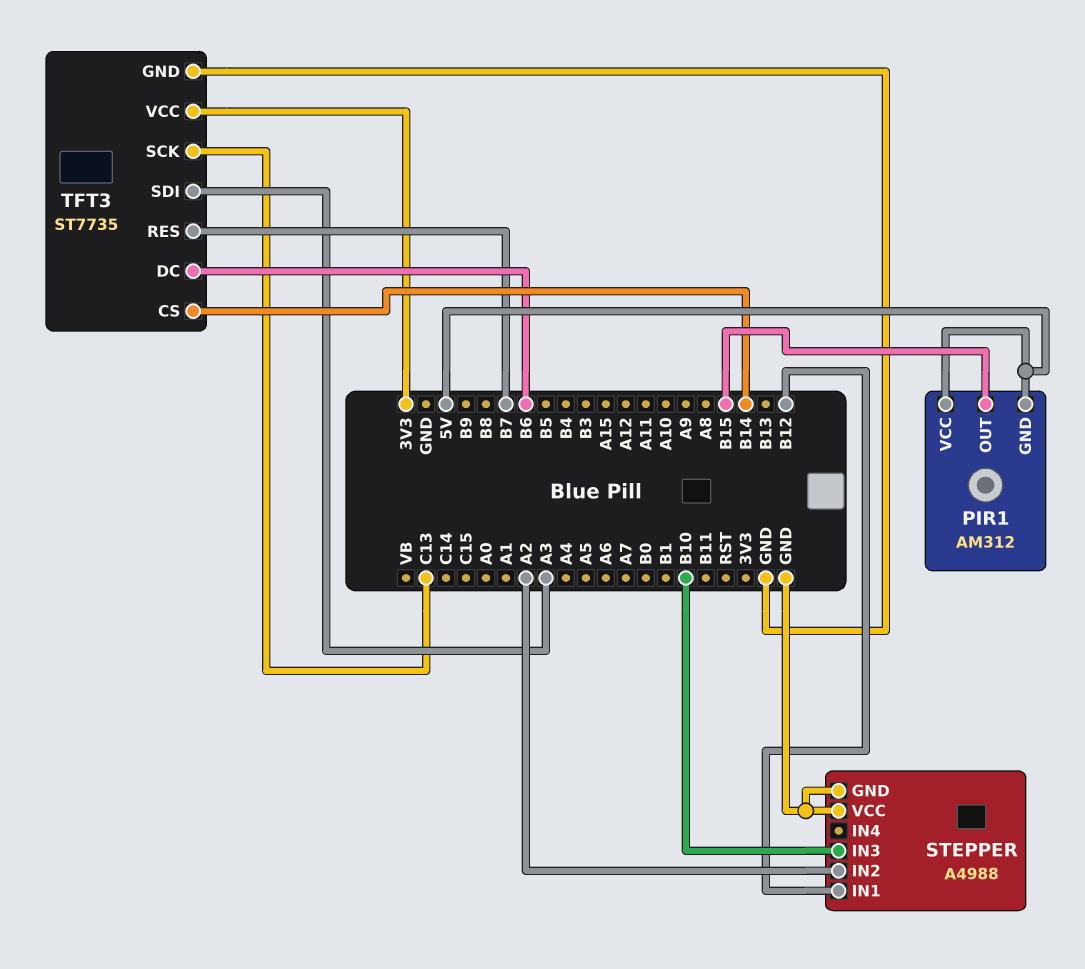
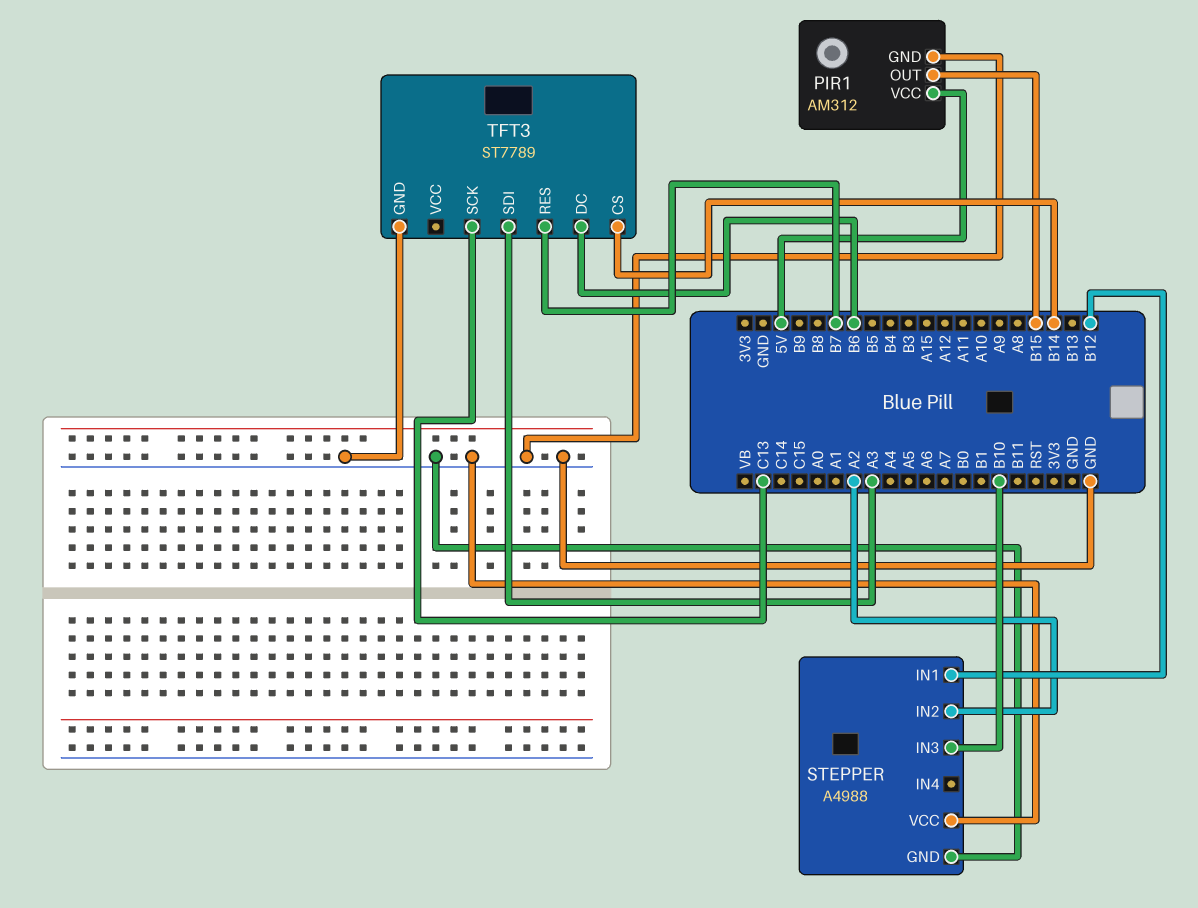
PIR1 pin GND: 5V -> GND
TFT3: ST7735 -> ST7789
TFT3 pin VCC: 3V3 -> none

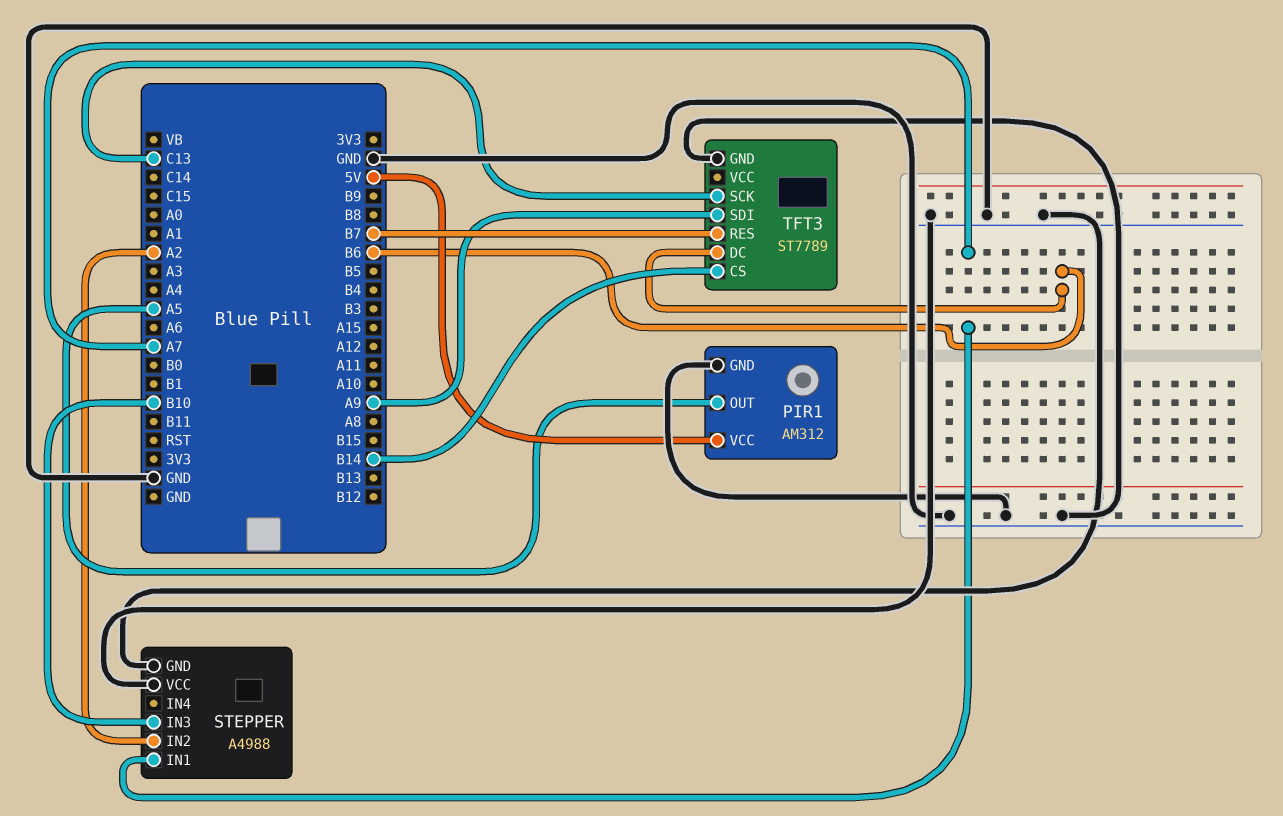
PIR1 pin OUT: B15 -> A5
STEPPER pin IN1: B12 -> A7
TFT3 pin SDI: A3 -> A9

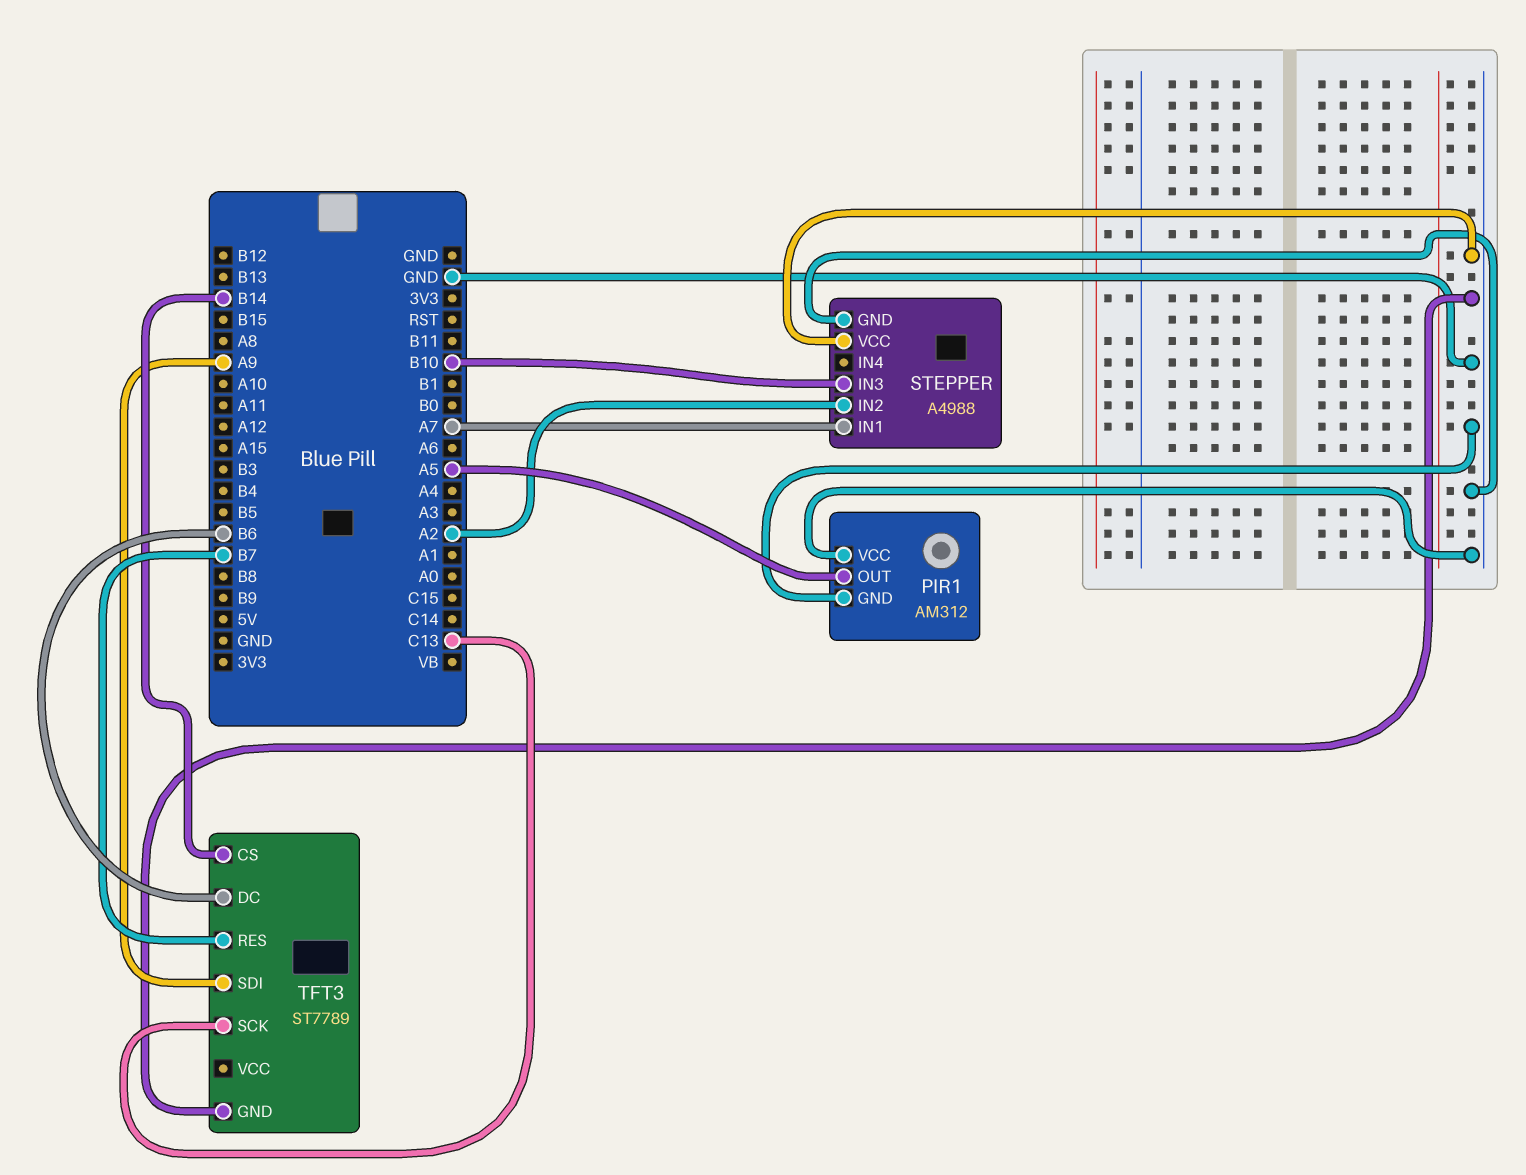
PIR1 pin VCC: 5V -> GND

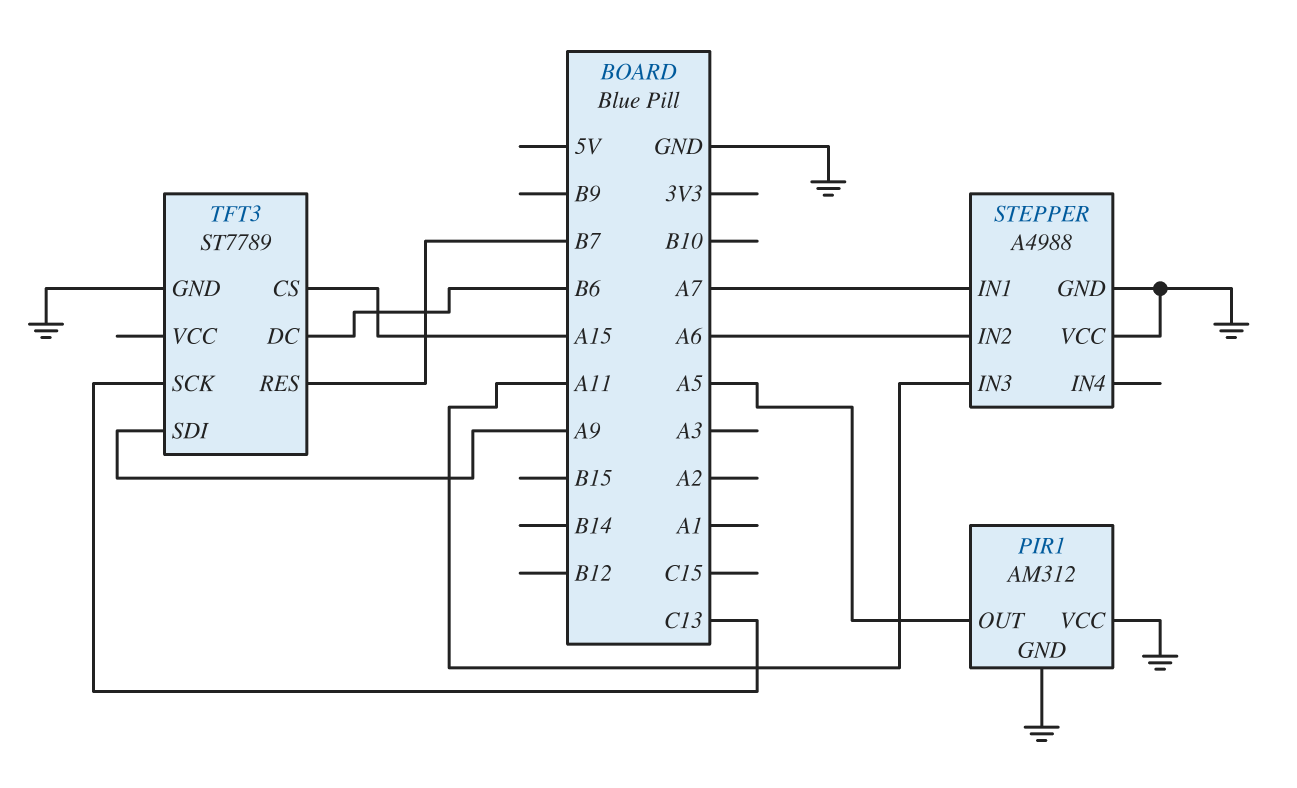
STEPPER pin IN2: A2 -> A6
STEPPER pin IN3: B10 -> A11
TFT3 pin CS: B14 -> A15

